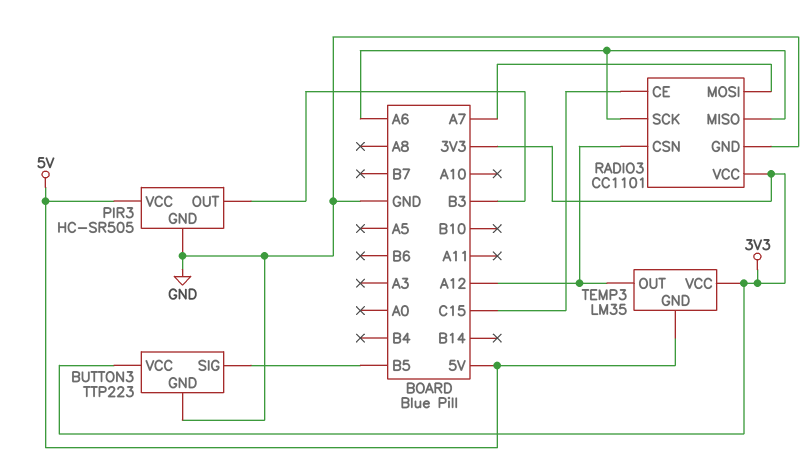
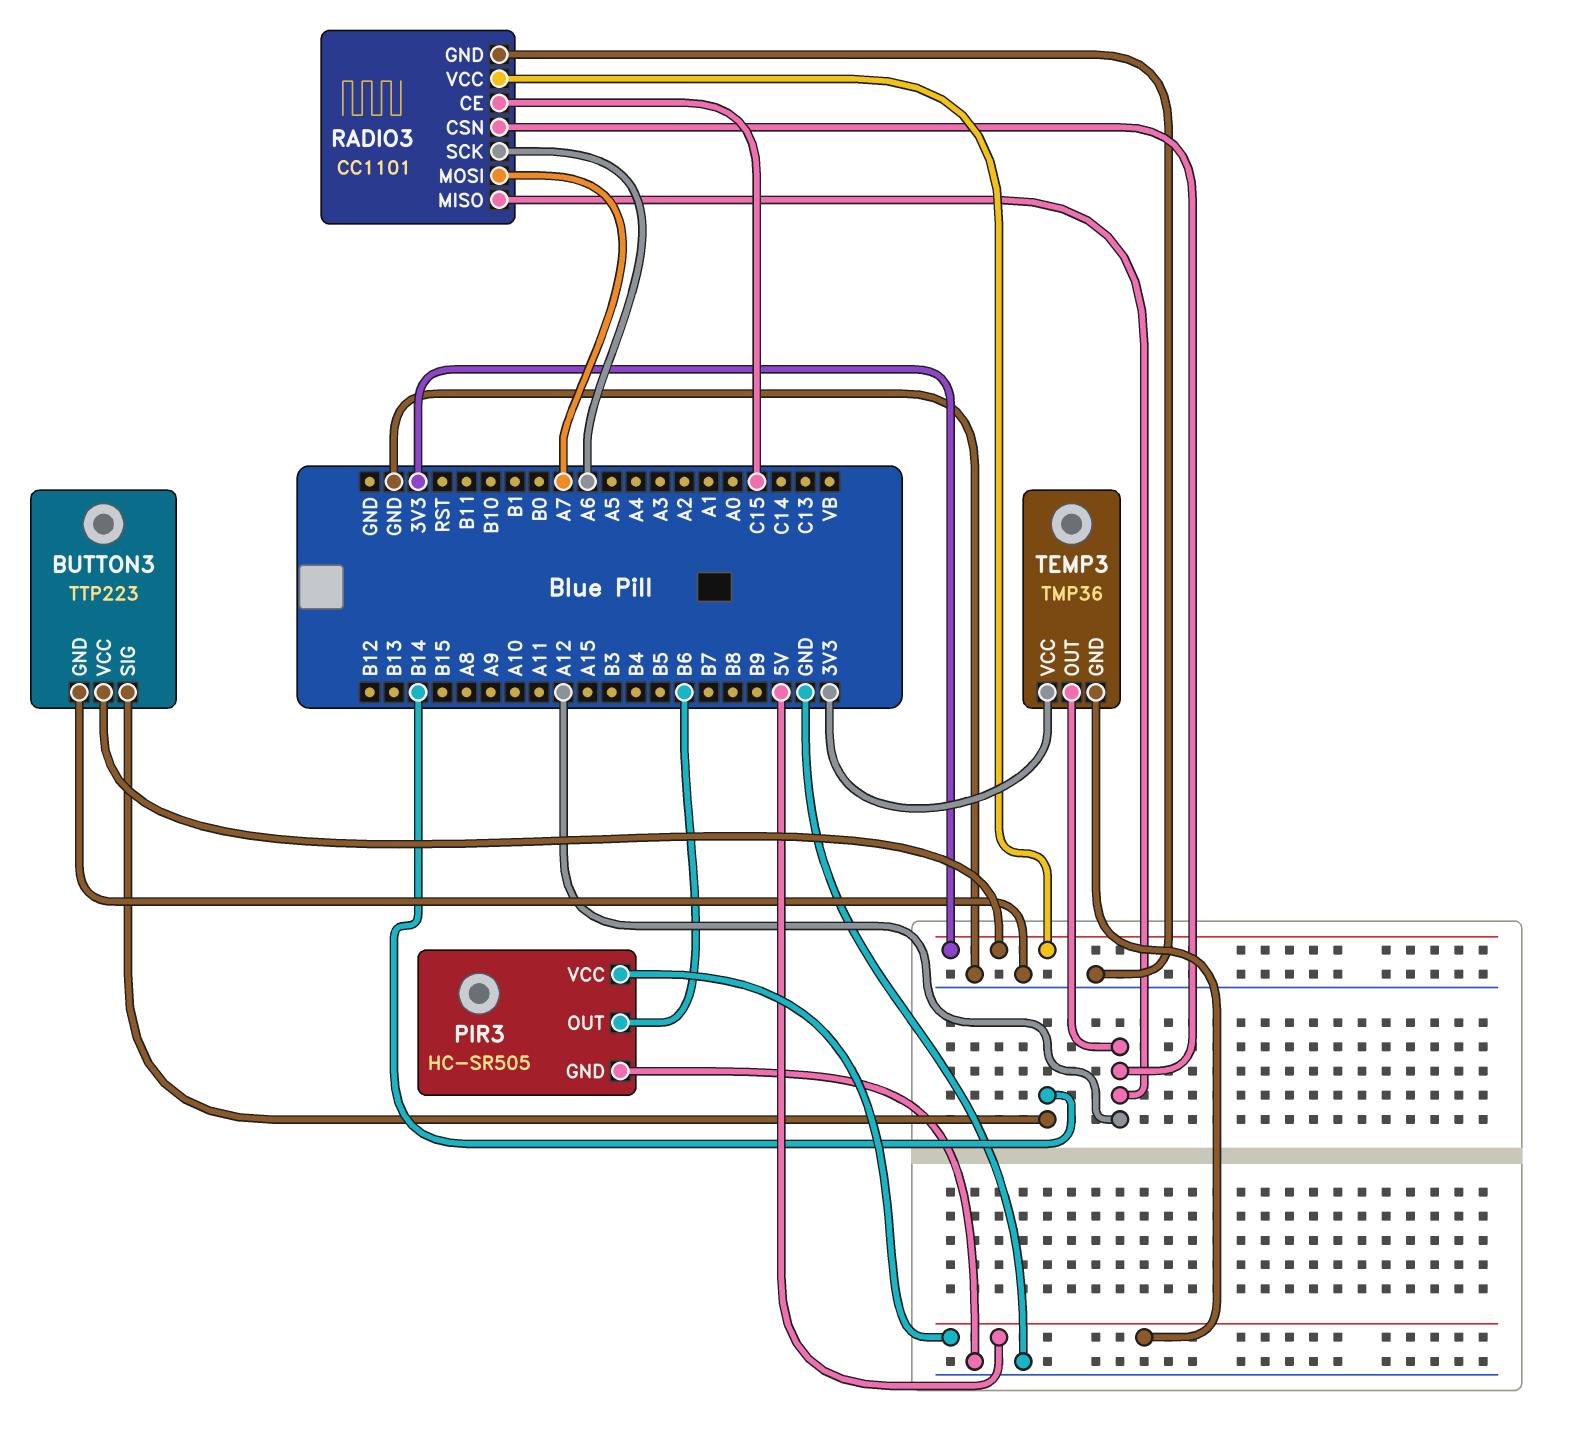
BUTTON3 pin SIG: B5 -> B14
PIR3 pin OUT: B3 -> B6
RADIO3 pin MISO: A6 -> A12
TEMP3: LM35 -> TMP36

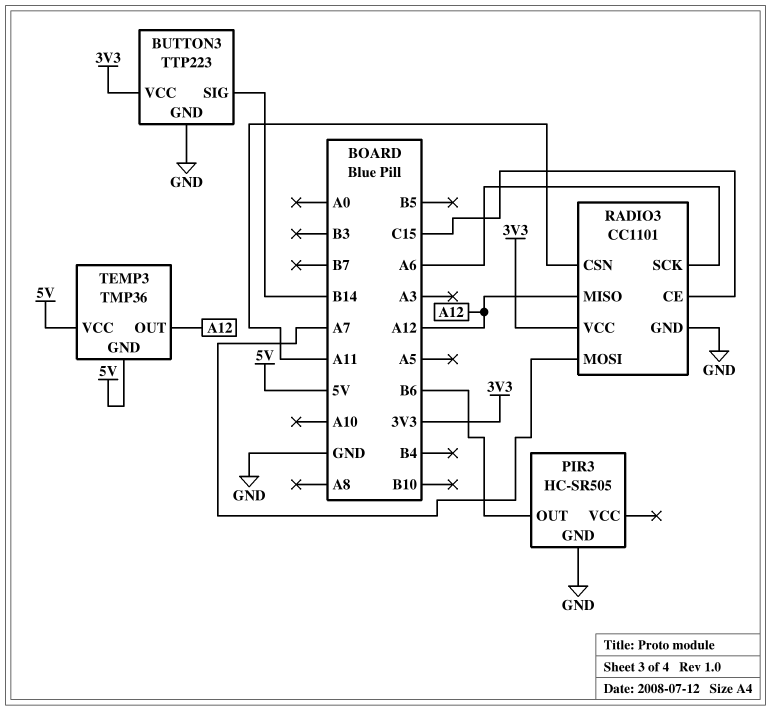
PIR3 pin VCC: 5V -> none
RADIO3 pin CSN: A12 -> A11
TEMP3 pin VCC: 3V3 -> 5V

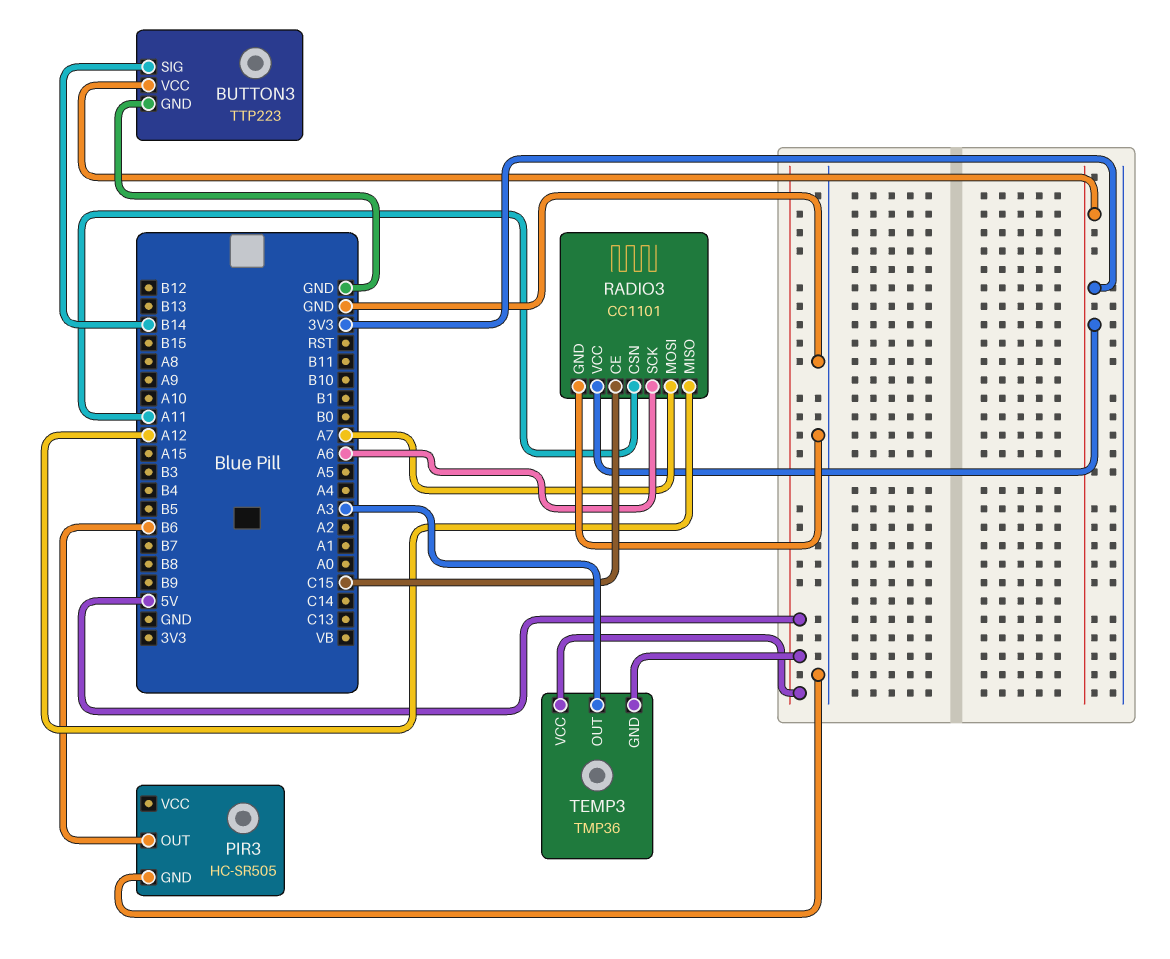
TEMP3 pin OUT: A12 -> A3

